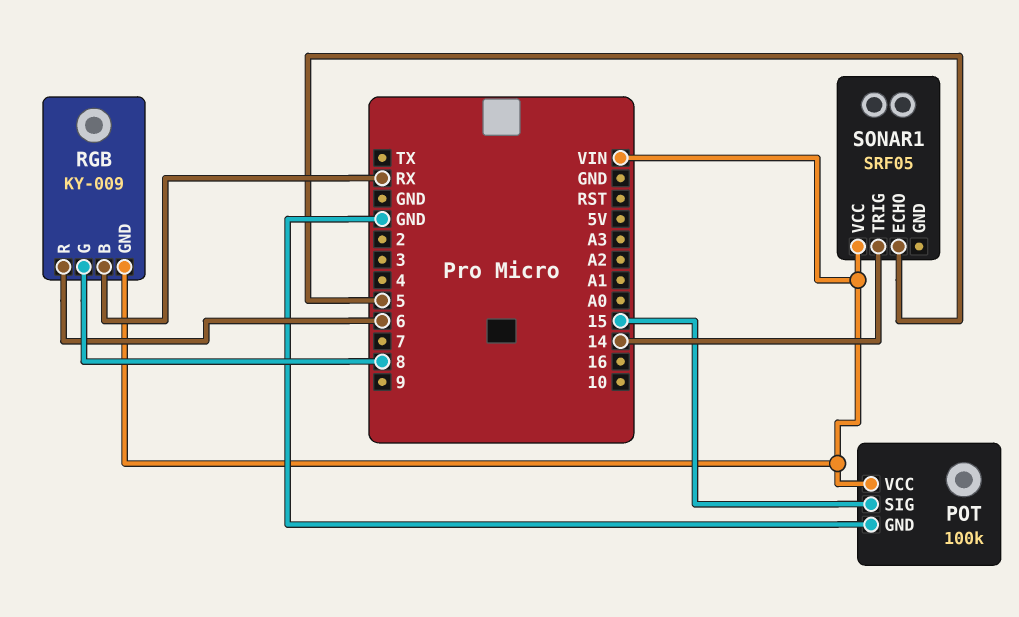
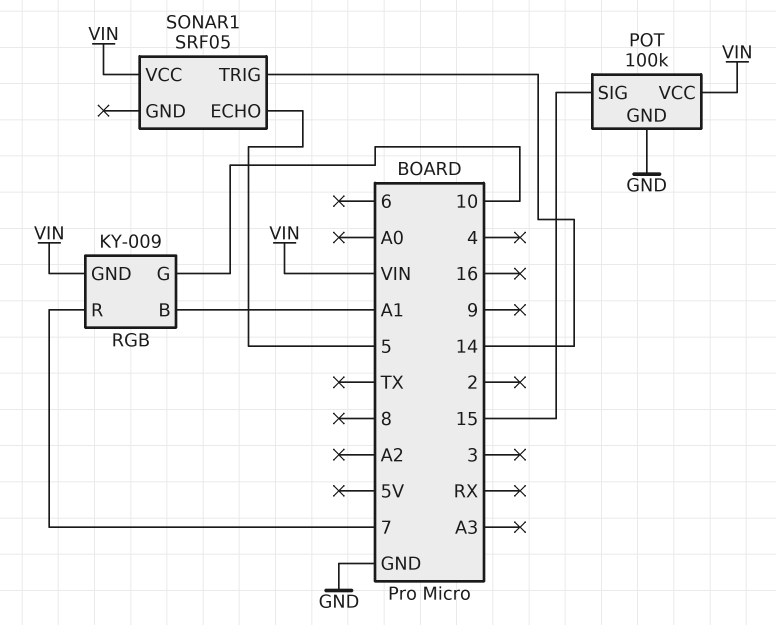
RGB pin B: RX -> A1
RGB pin G: 8 -> 10
RGB pin R: 6 -> 7

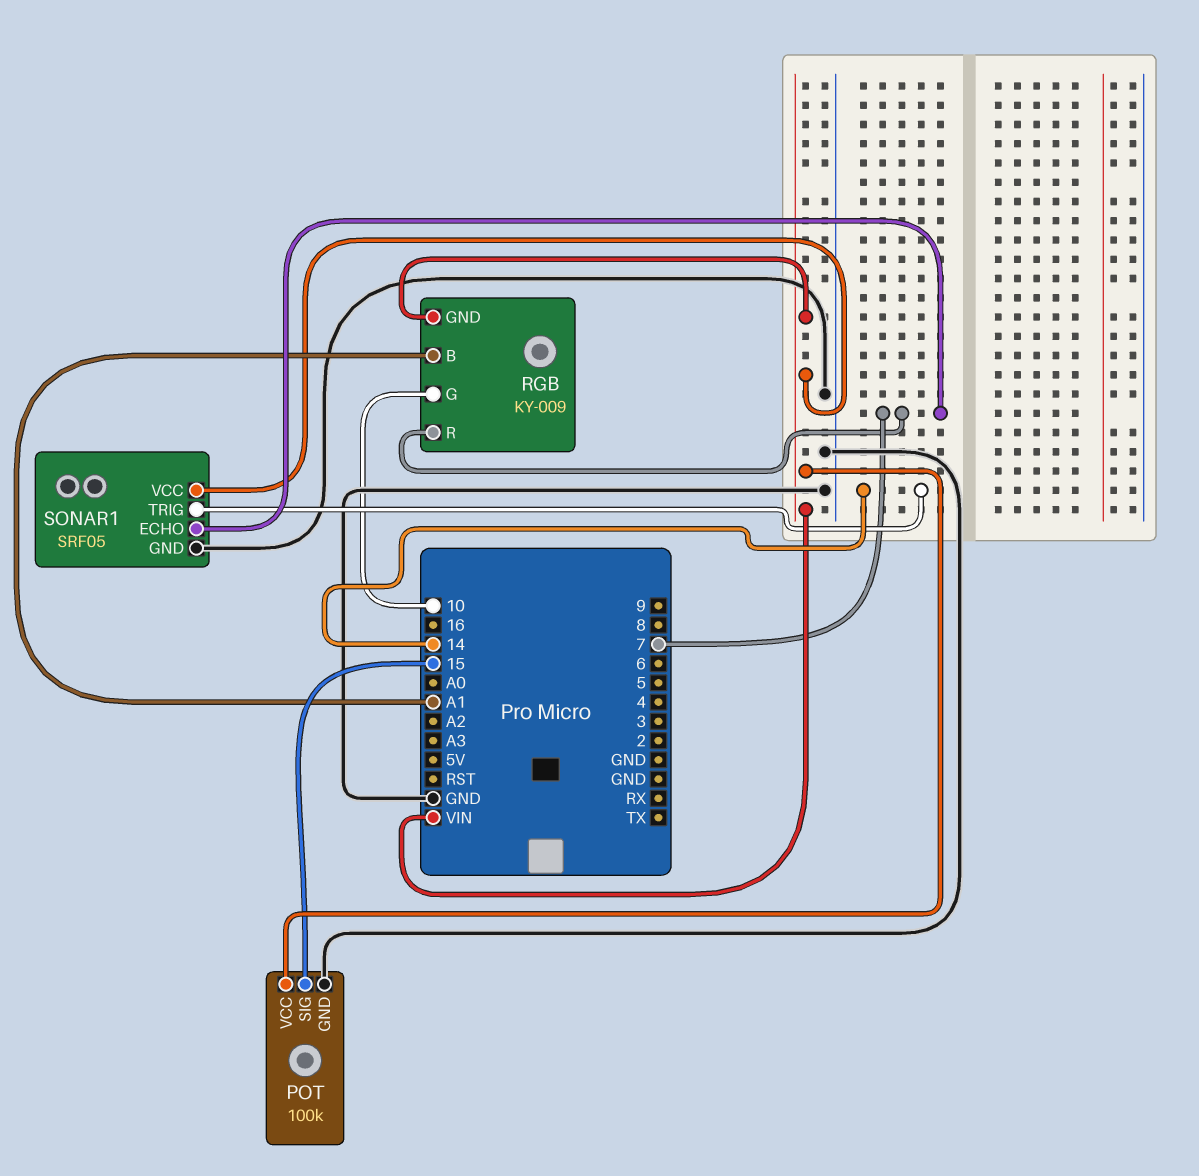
SONAR1 pin ECHO: 5 -> 7
SONAR1 pin GND: none -> GND

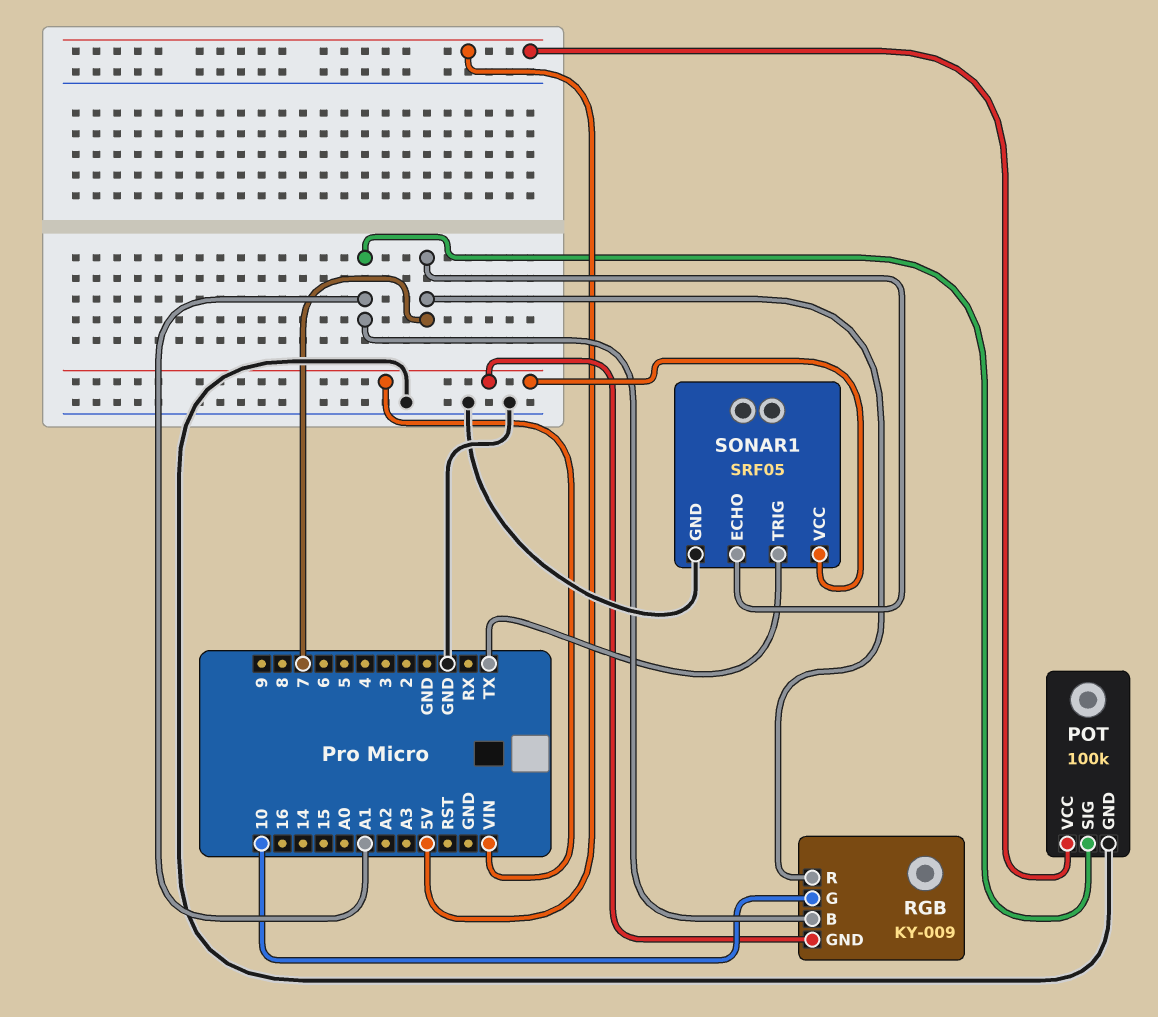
POT pin SIG: 15 -> A1
POT pin VCC: VIN -> 5V
SONAR1 pin TRIG: 14 -> TX

